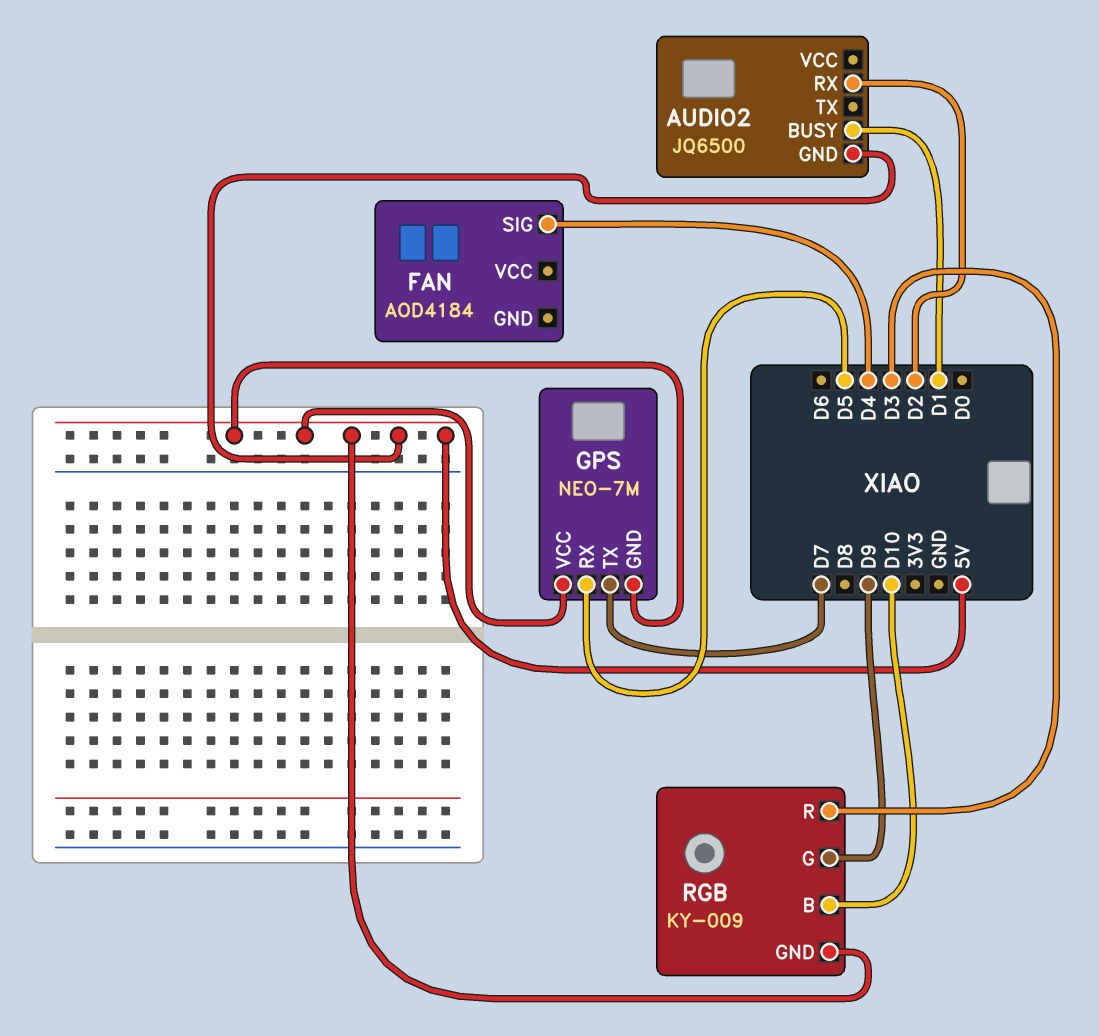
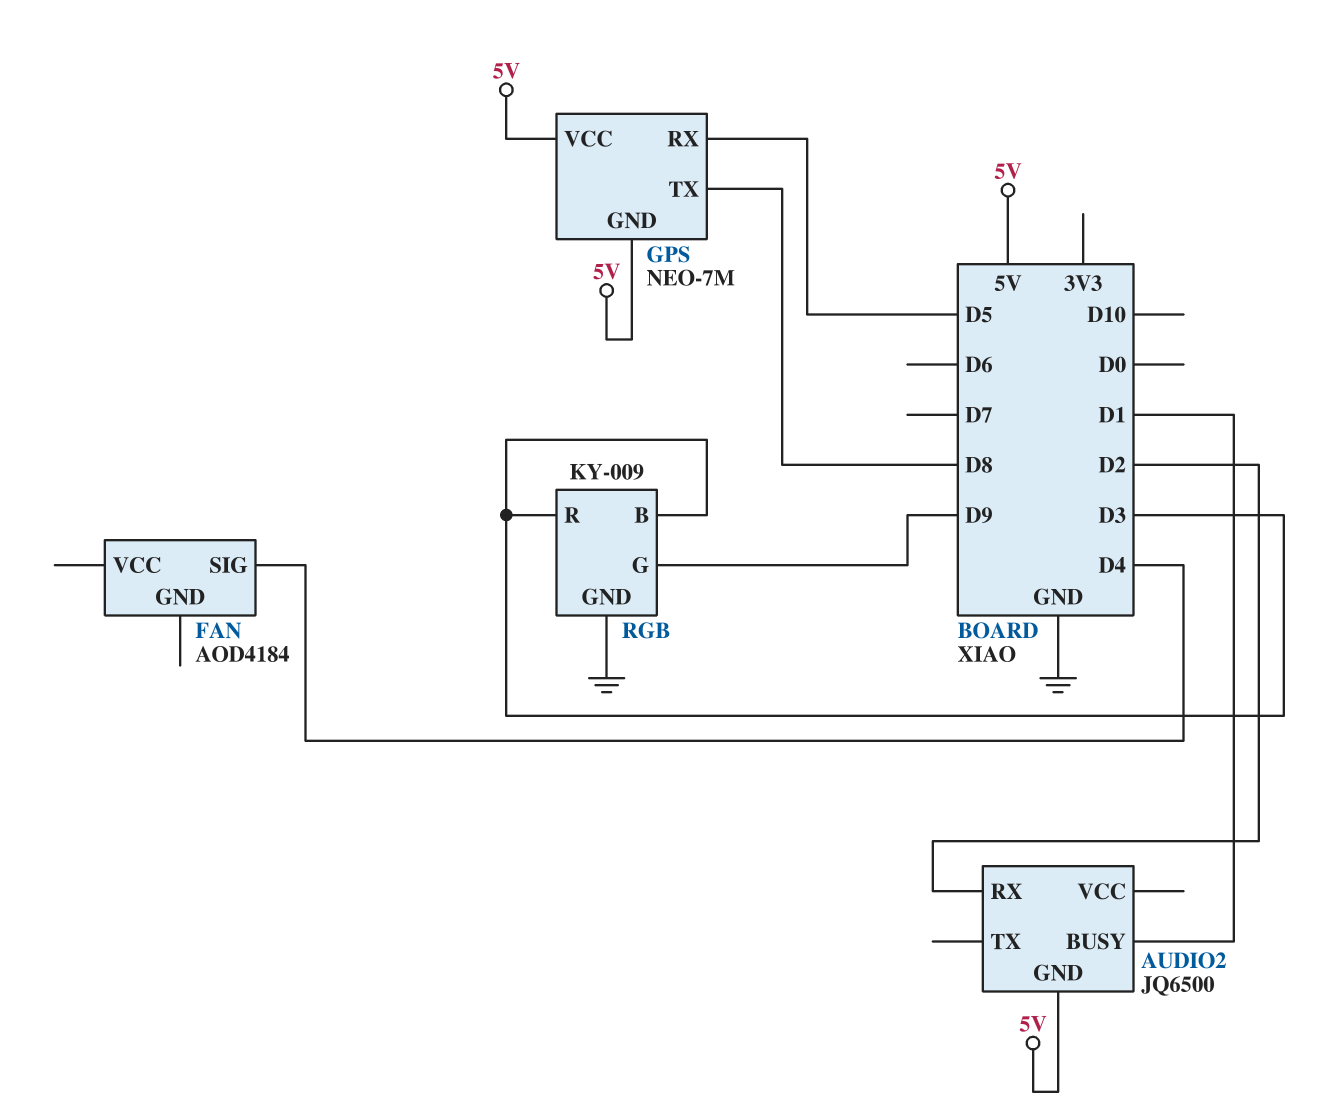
GPS pin TX: D7 -> D8
RGB pin B: D10 -> D3
RGB pin GND: 5V -> GND

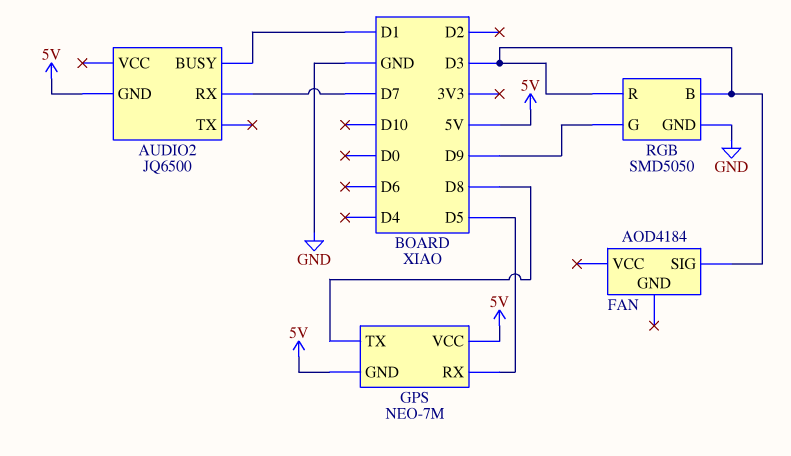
AUDIO2 pin RX: D2 -> D7
FAN pin SIG: D4 -> D3
RGB: KY-009 -> SMD5050

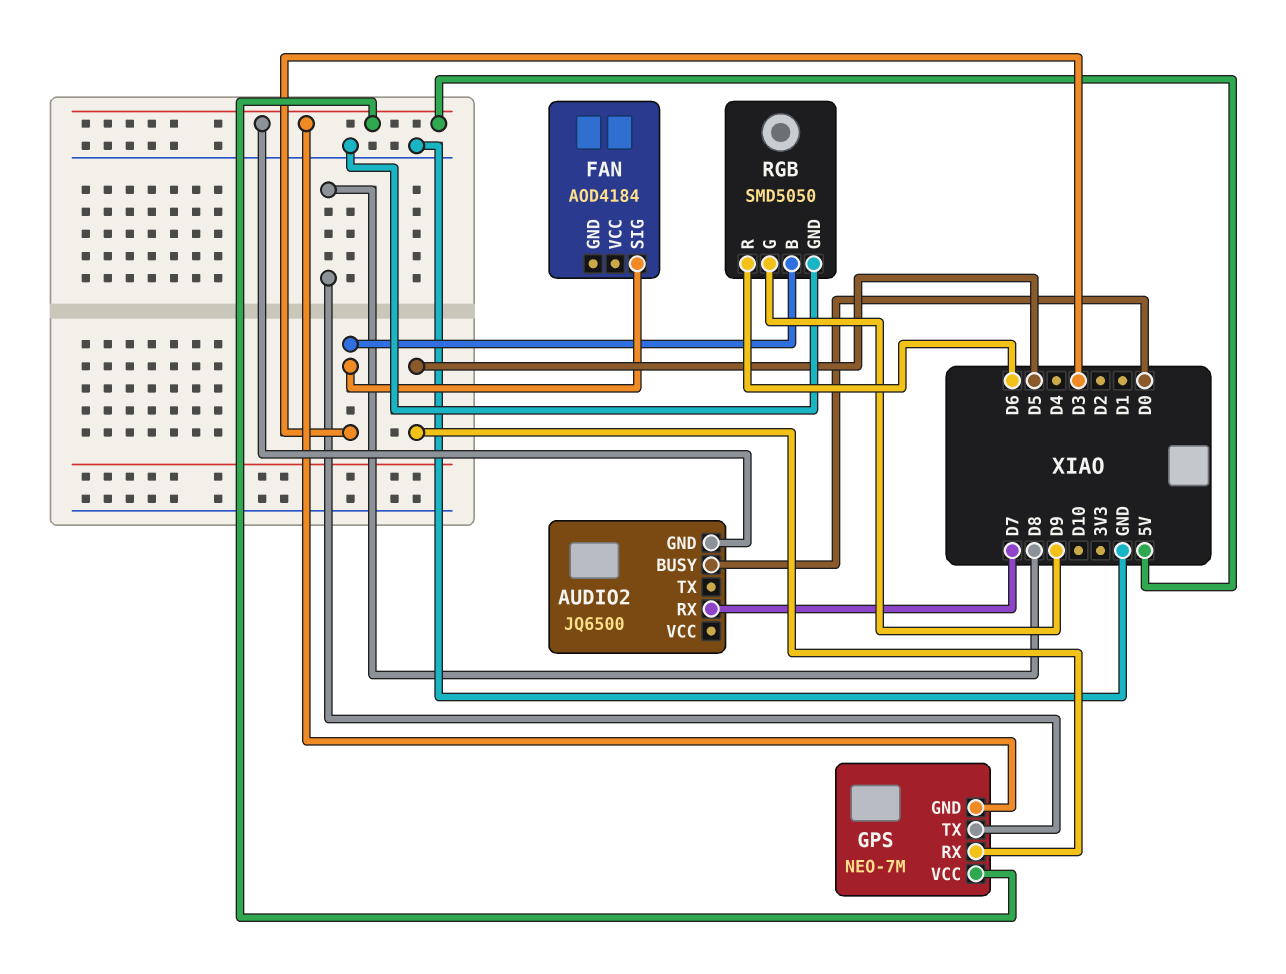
AUDIO2 pin BUSY: D1 -> D0
RGB pin R: D3 -> D6

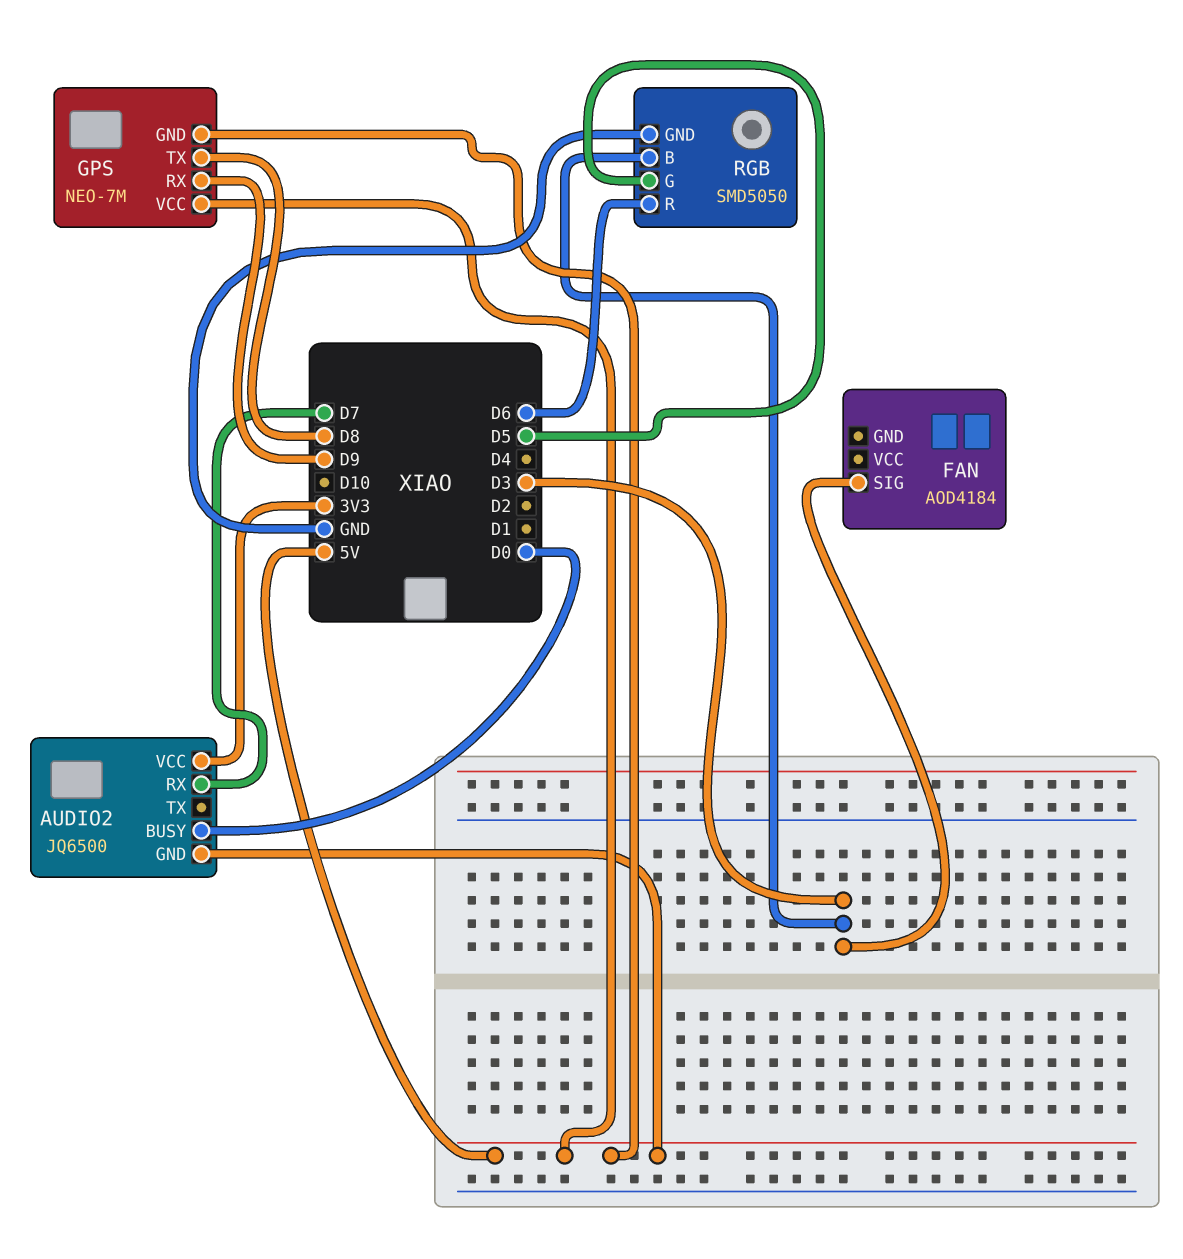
AUDIO2 pin VCC: none -> 3V3
GPS pin RX: D5 -> D9
RGB pin G: D9 -> D5

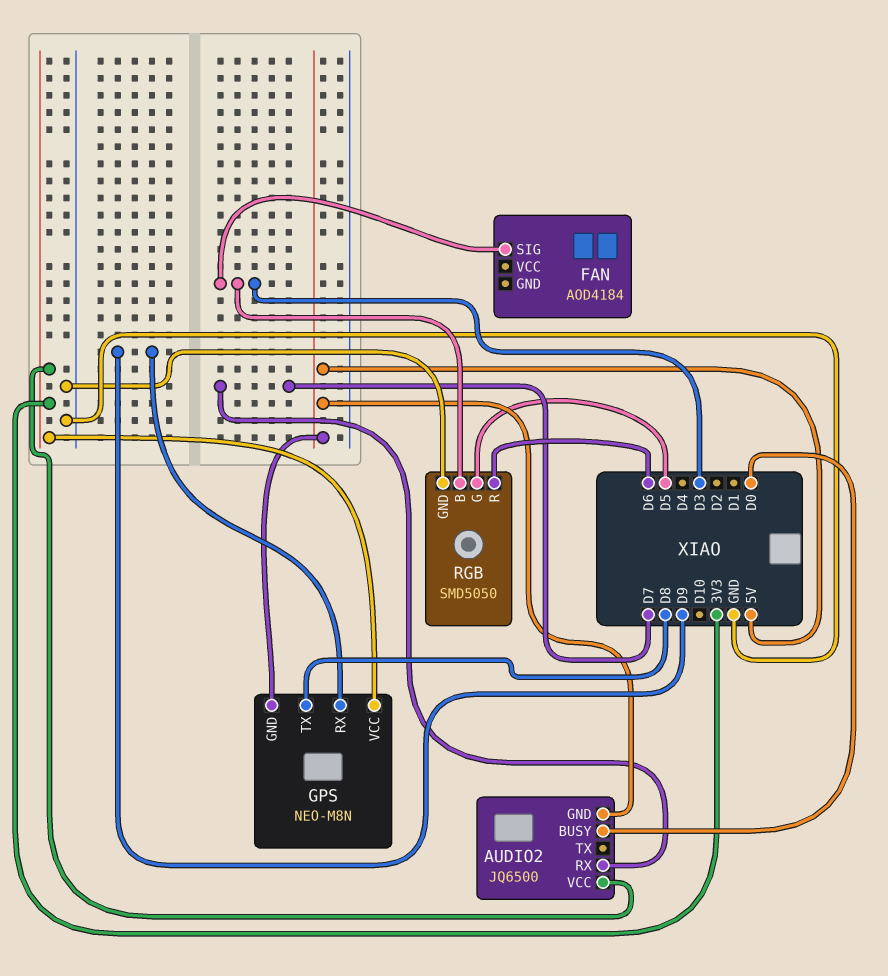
GPS: NEO-7M -> NEO-M8N
GPS pin VCC: 5V -> 3V3

